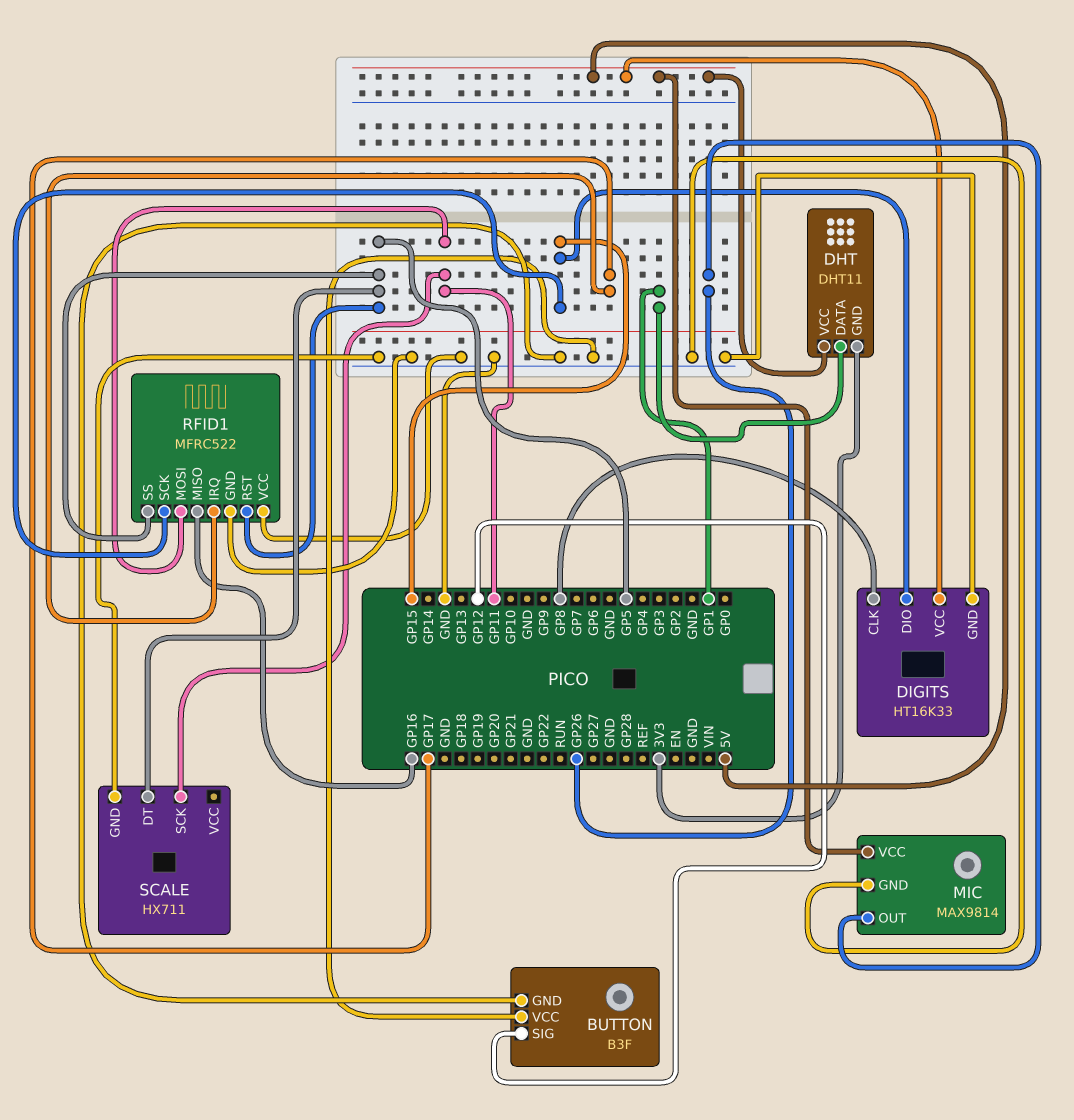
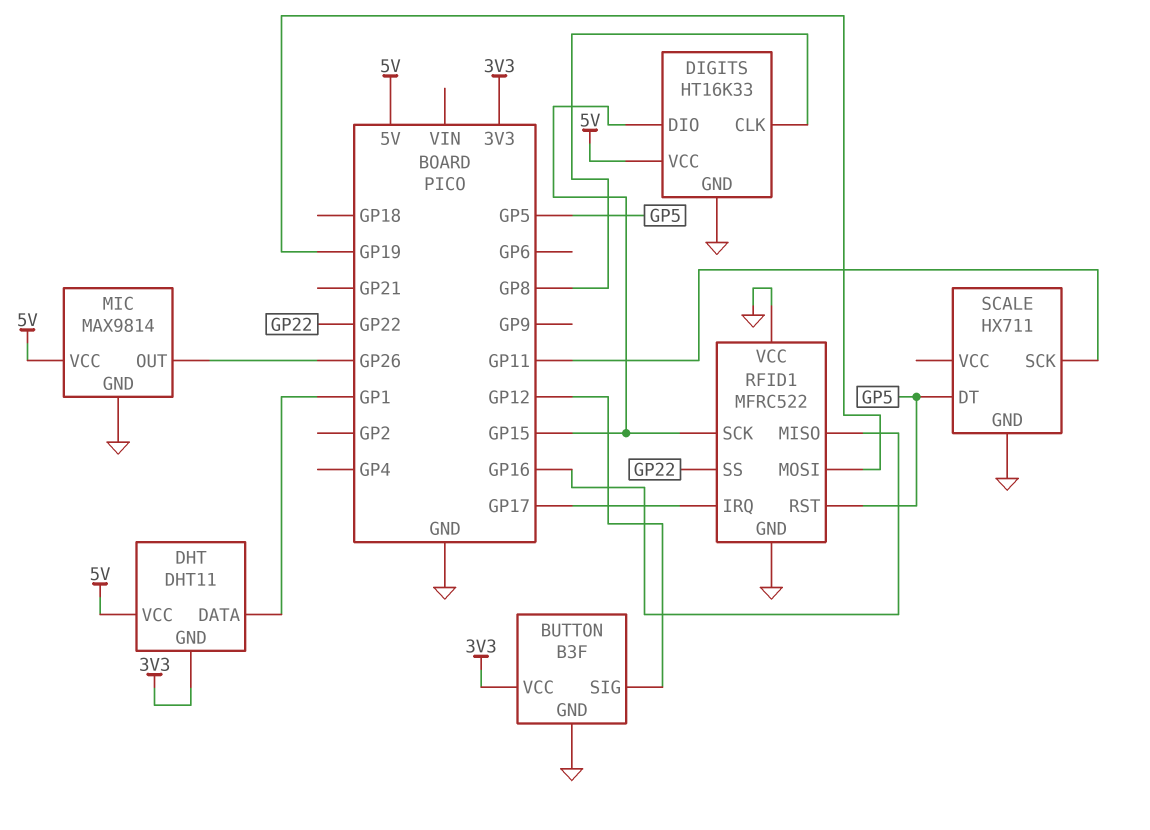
BUTTON pin VCC: GND -> 3V3
RFID1 pin MOSI: GP11 -> GP19
RFID1 pin SS: GP5 -> GP22

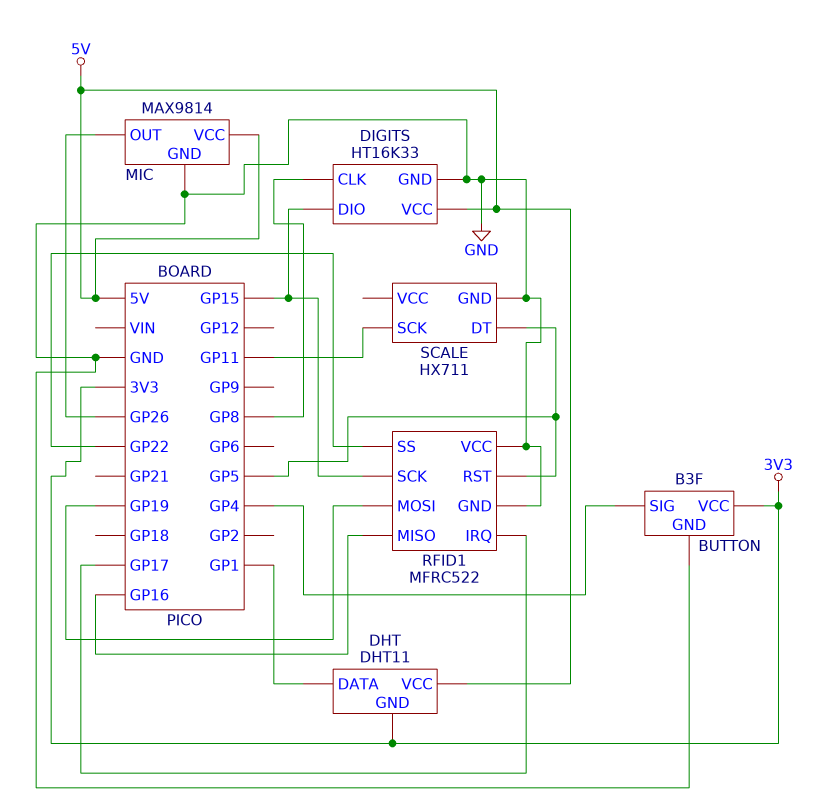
BUTTON pin SIG: GP12 -> GP4

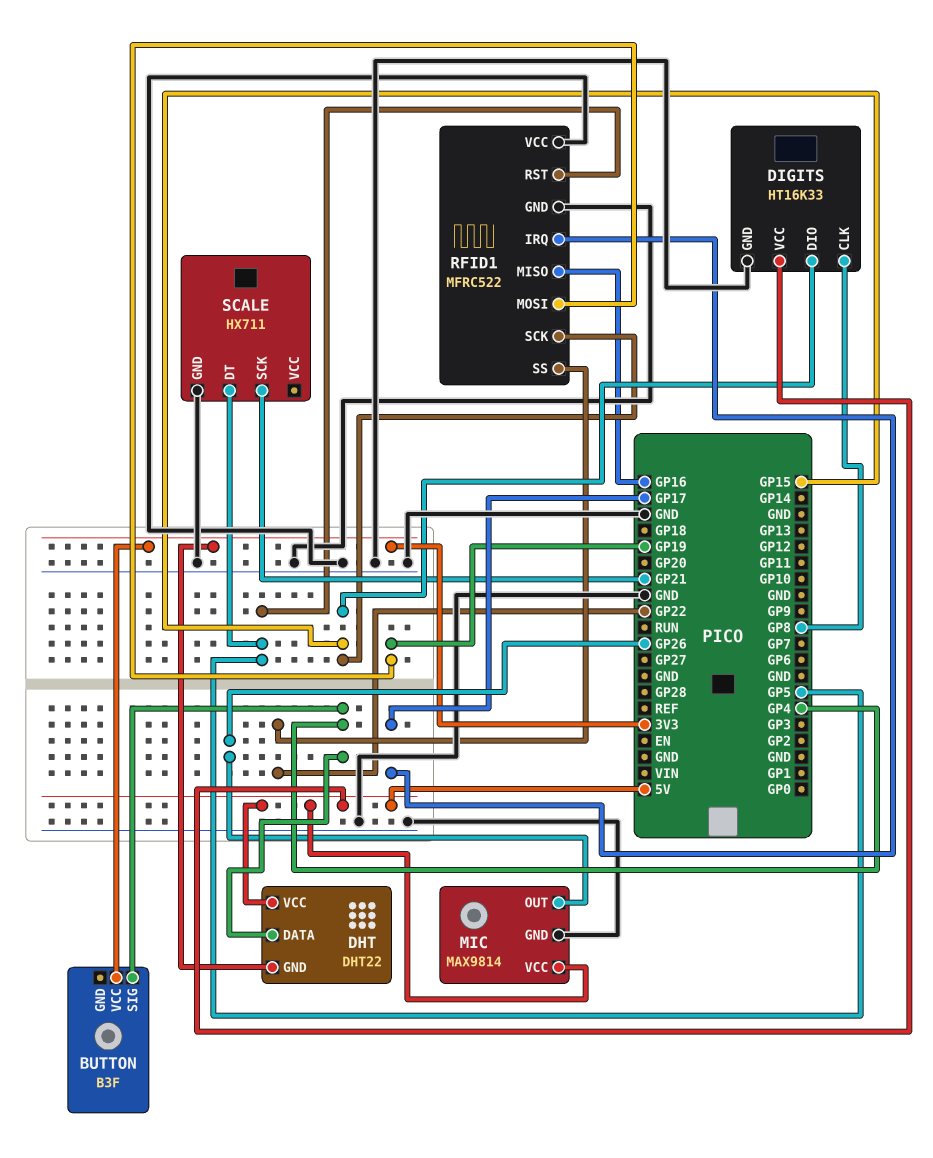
BUTTON pin GND: GND -> none
DHT: DHT11 -> DHT22
DHT pin DATA: GP1 -> GP4
SCALE pin SCK: GP11 -> GP21

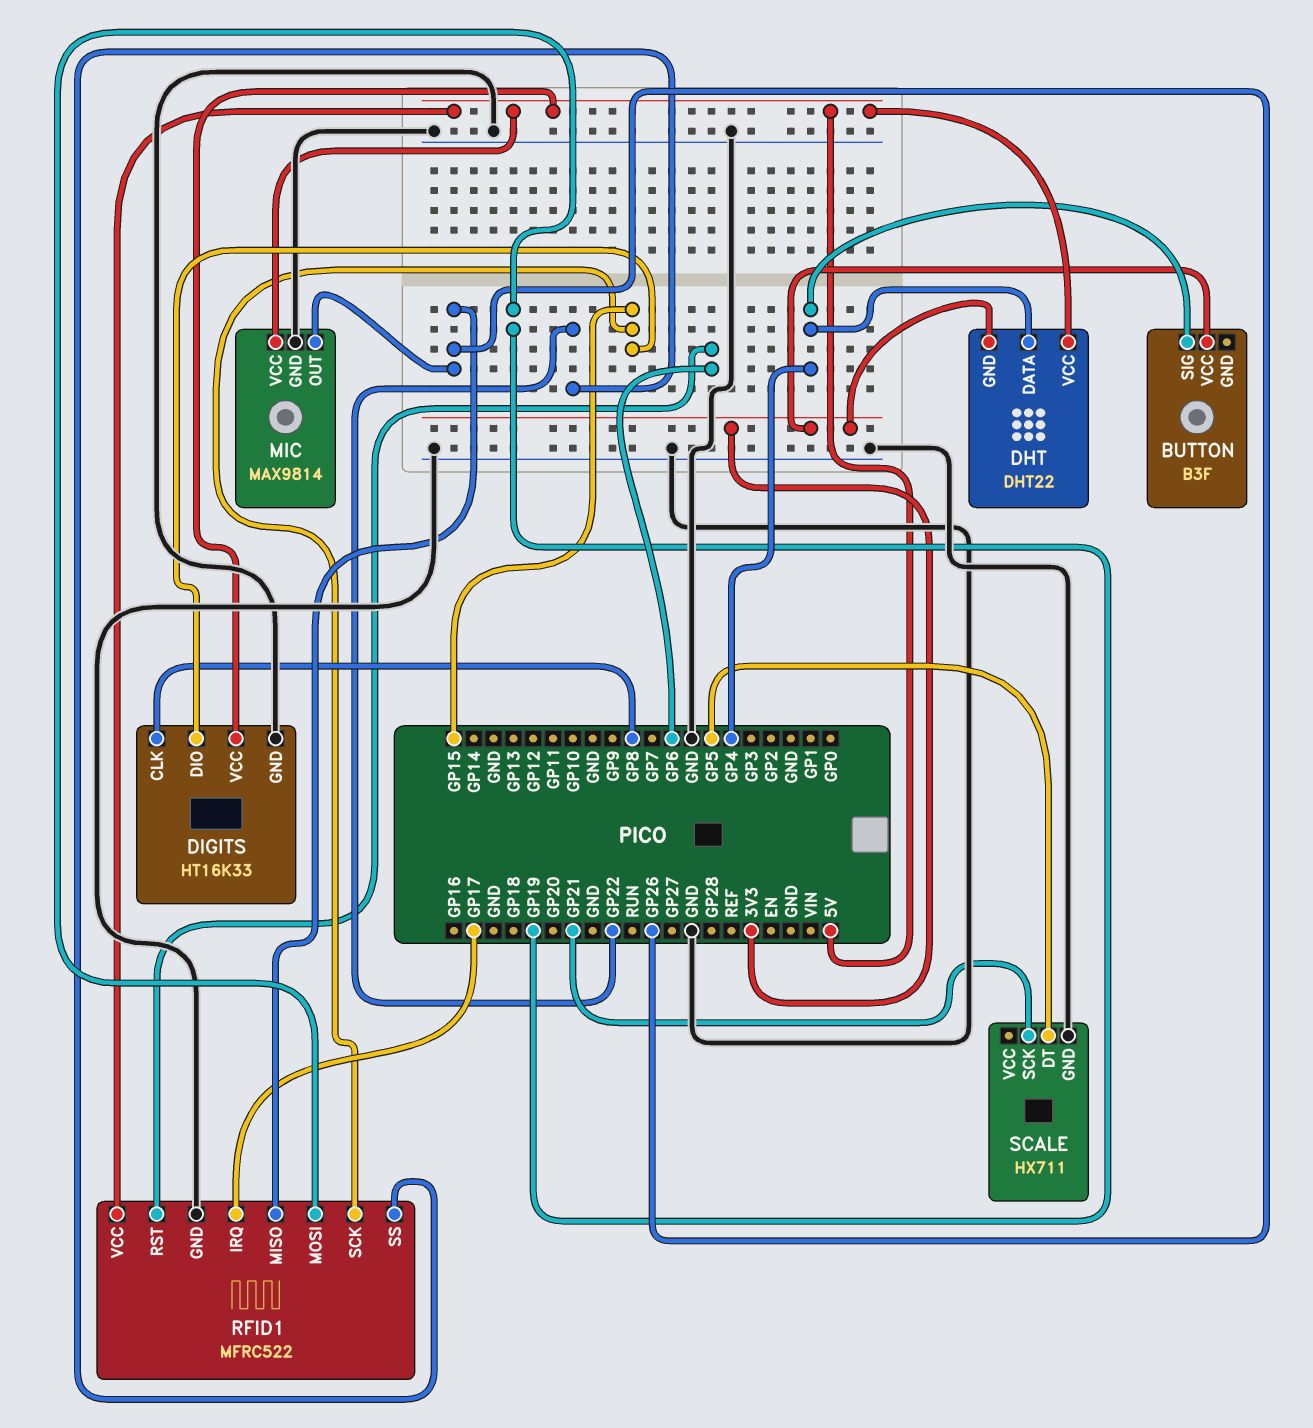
RFID1 pin MISO: GP16 -> GP26
RFID1 pin RST: GP5 -> GP6
RFID1 pin VCC: GND -> 5V

